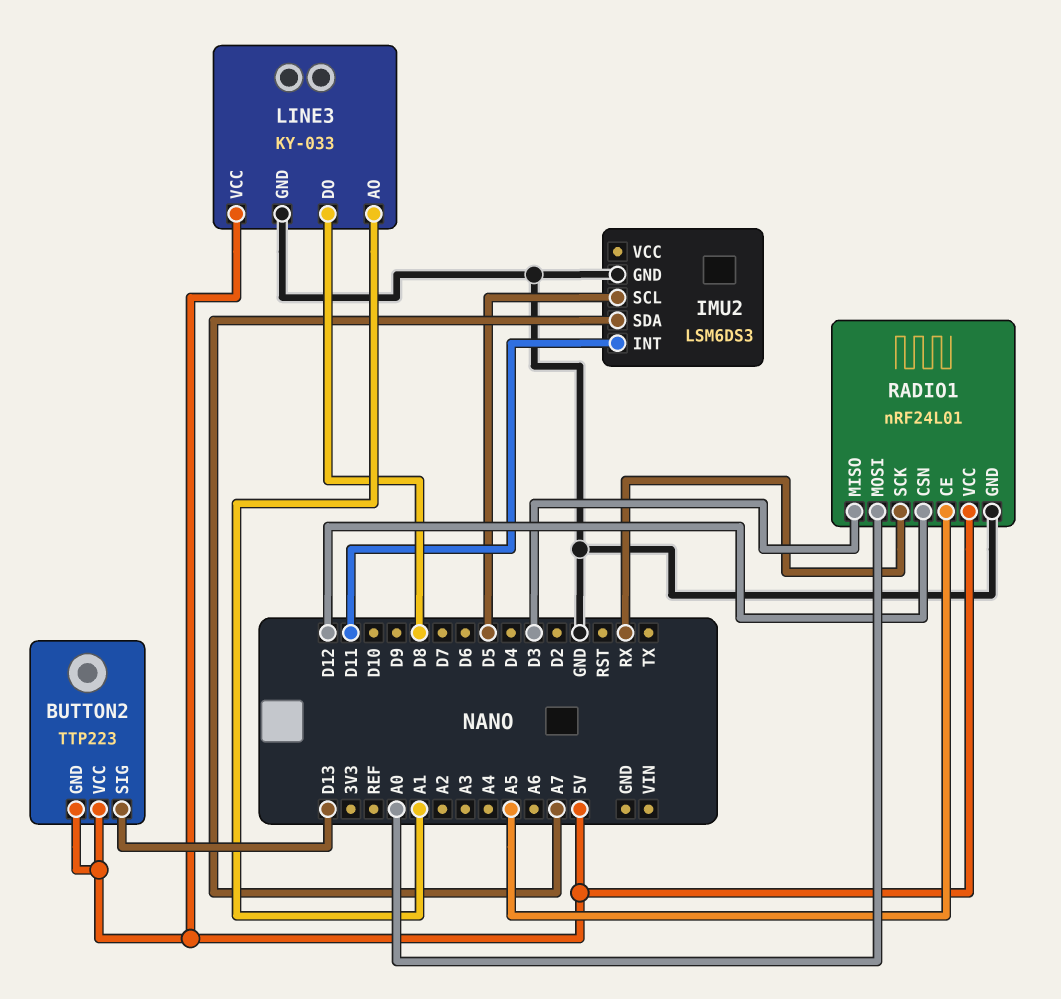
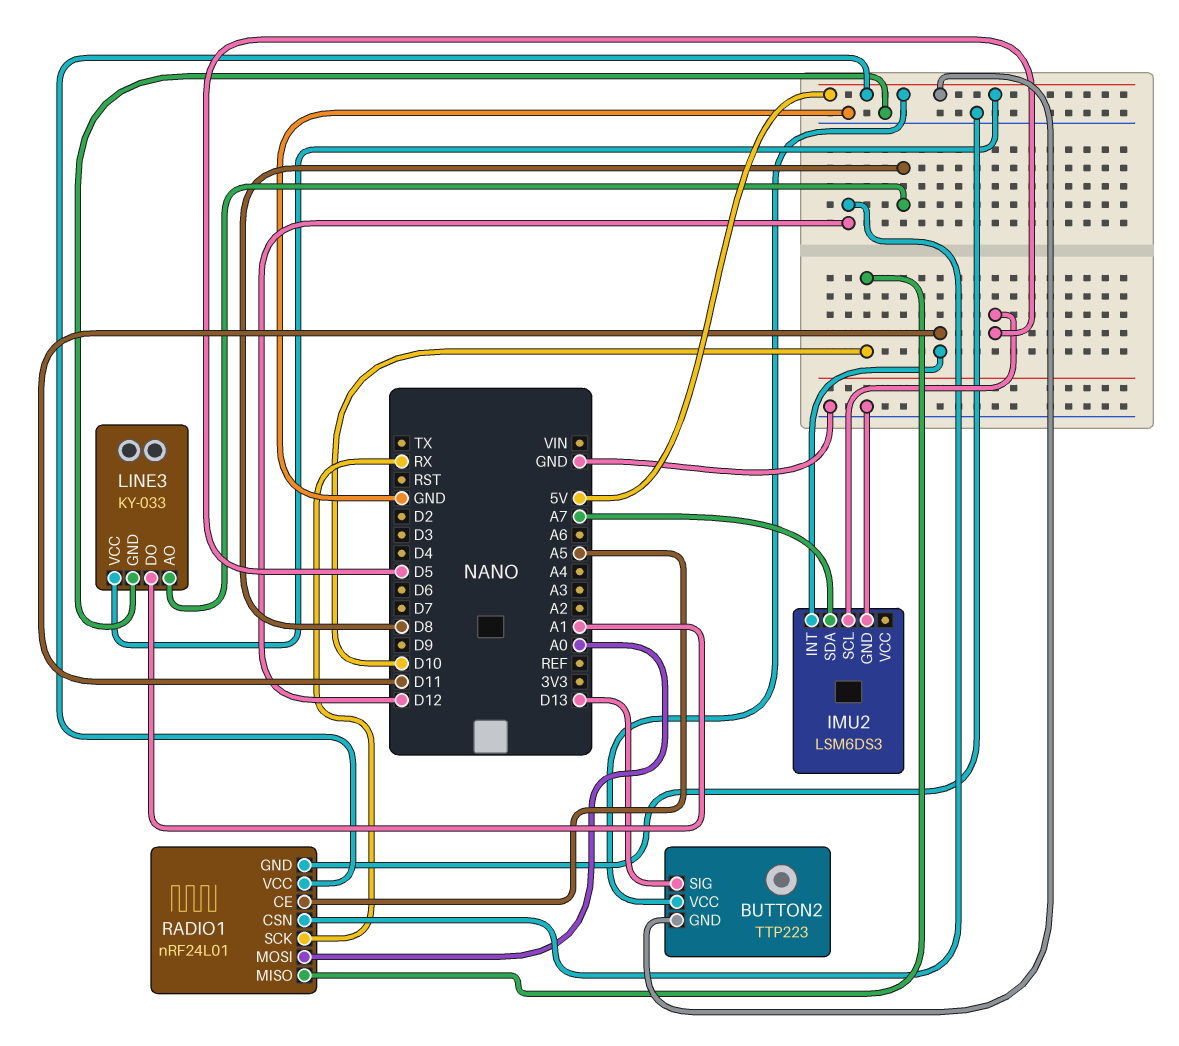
LINE3 pin AO: A1 -> D8
LINE3 pin DO: D8 -> A1
RADIO1 pin MISO: D3 -> D10

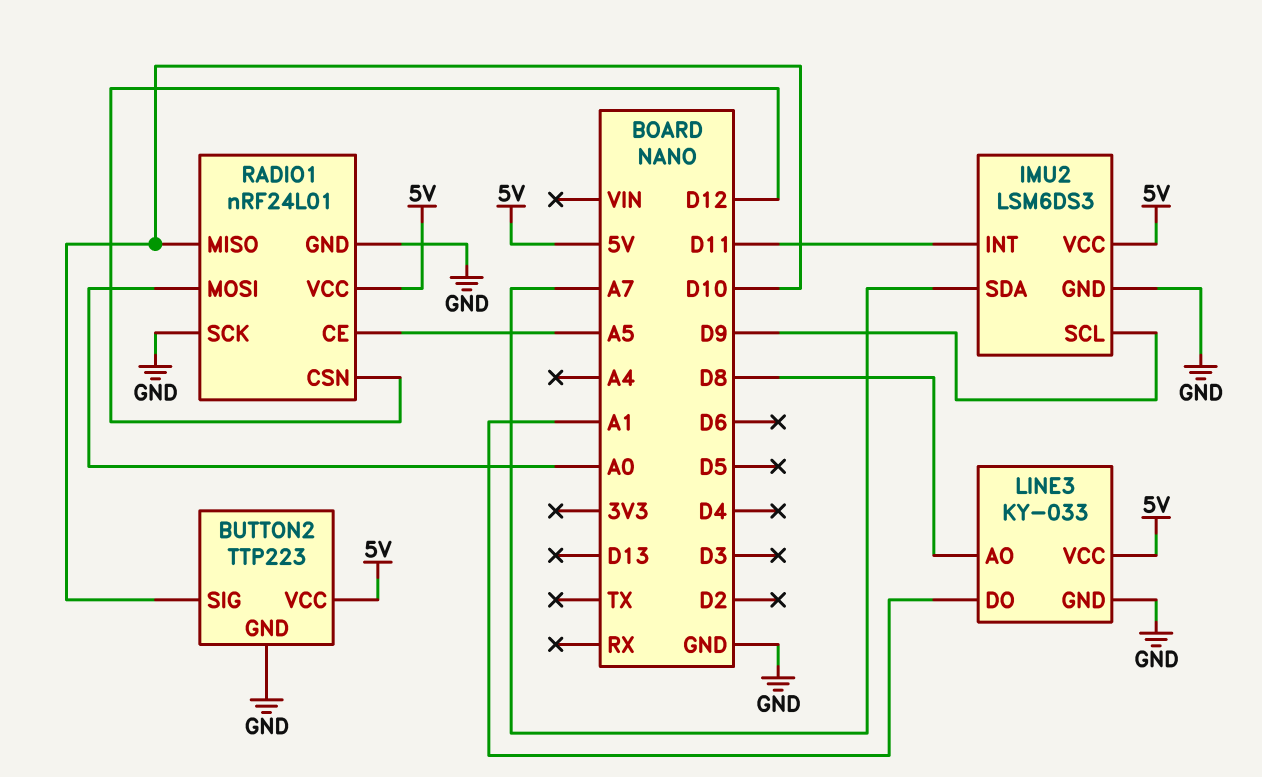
BUTTON2 pin GND: 5V -> GND
BUTTON2 pin SIG: D13 -> D10
IMU2 pin SCL: D5 -> D9
IMU2 pin VCC: none -> 5V
RADIO1 pin SCK: RX -> GND

